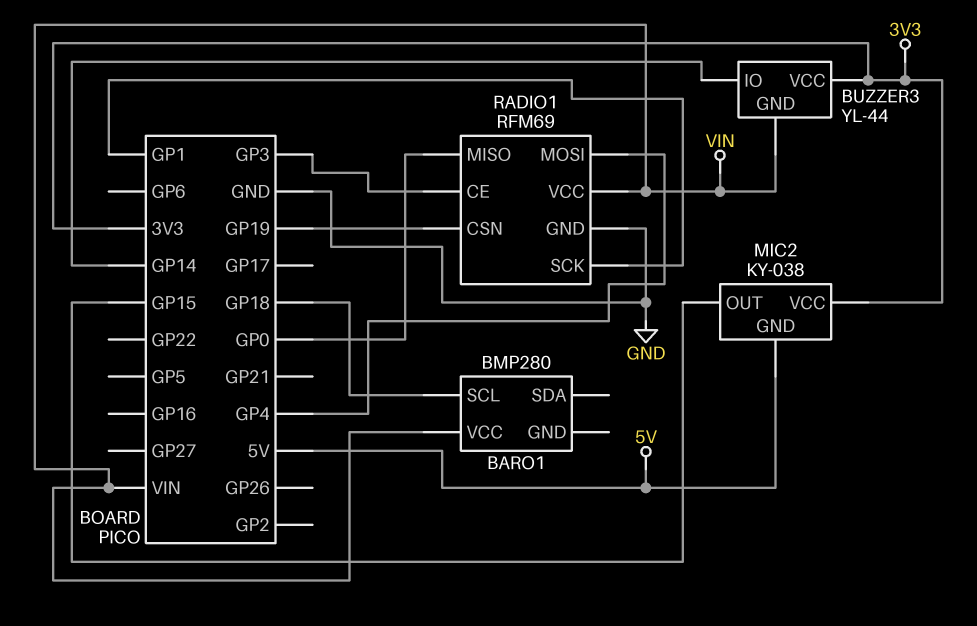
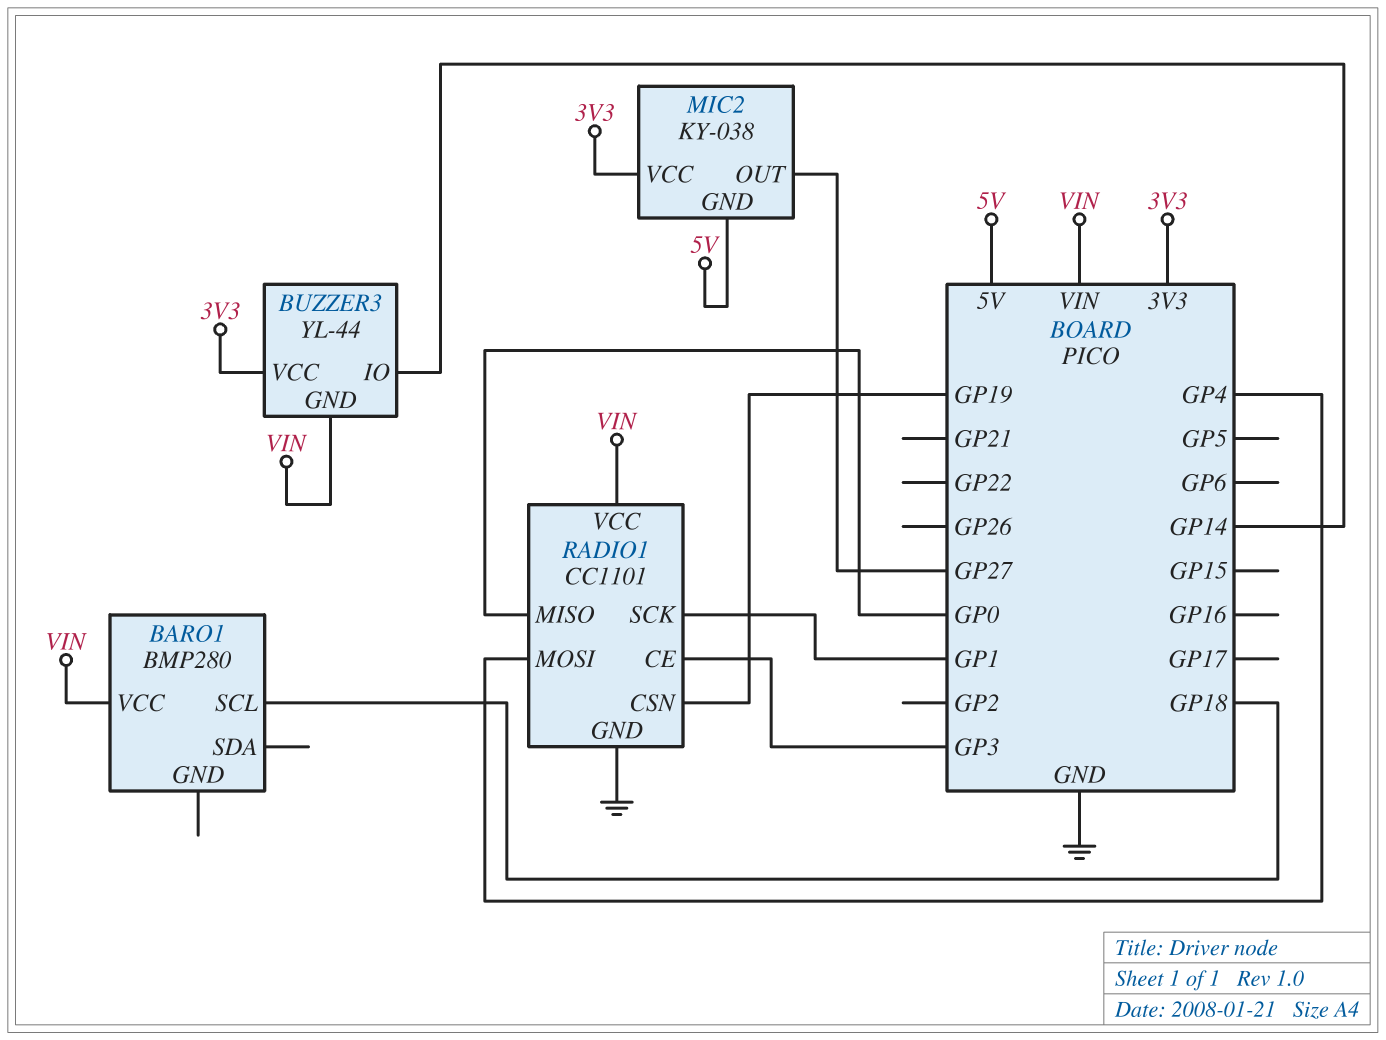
MIC2 pin OUT: GP15 -> GP27
RADIO1: RFM69 -> CC1101

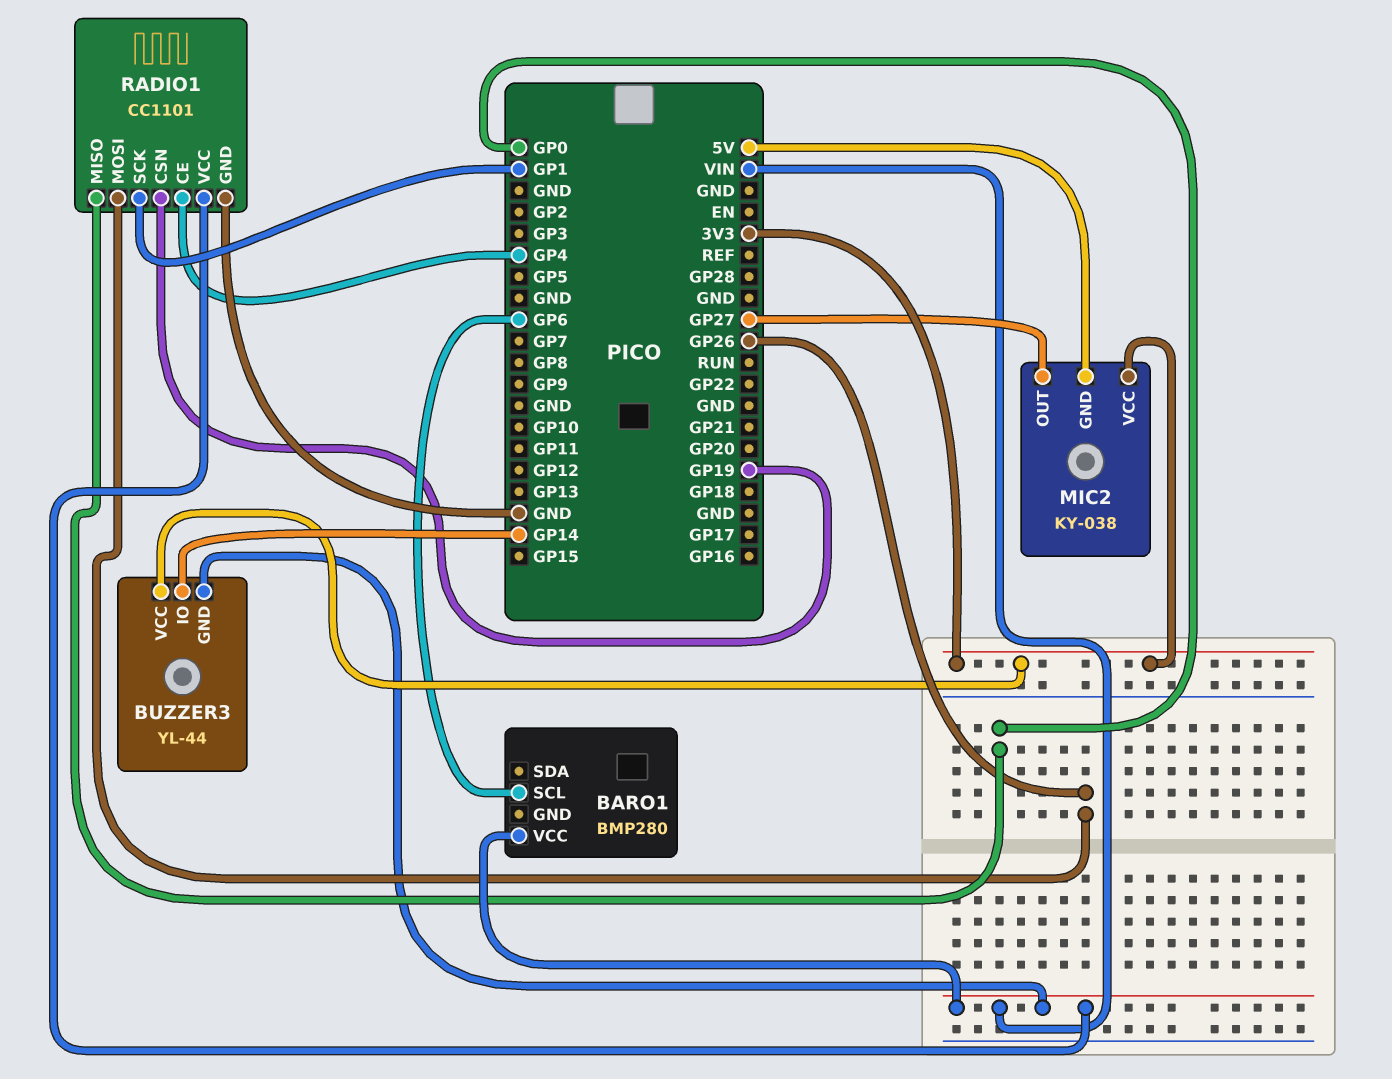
BARO1 pin SCL: GP18 -> GP6
RADIO1 pin CE: GP3 -> GP4
RADIO1 pin MOSI: GP4 -> GP26

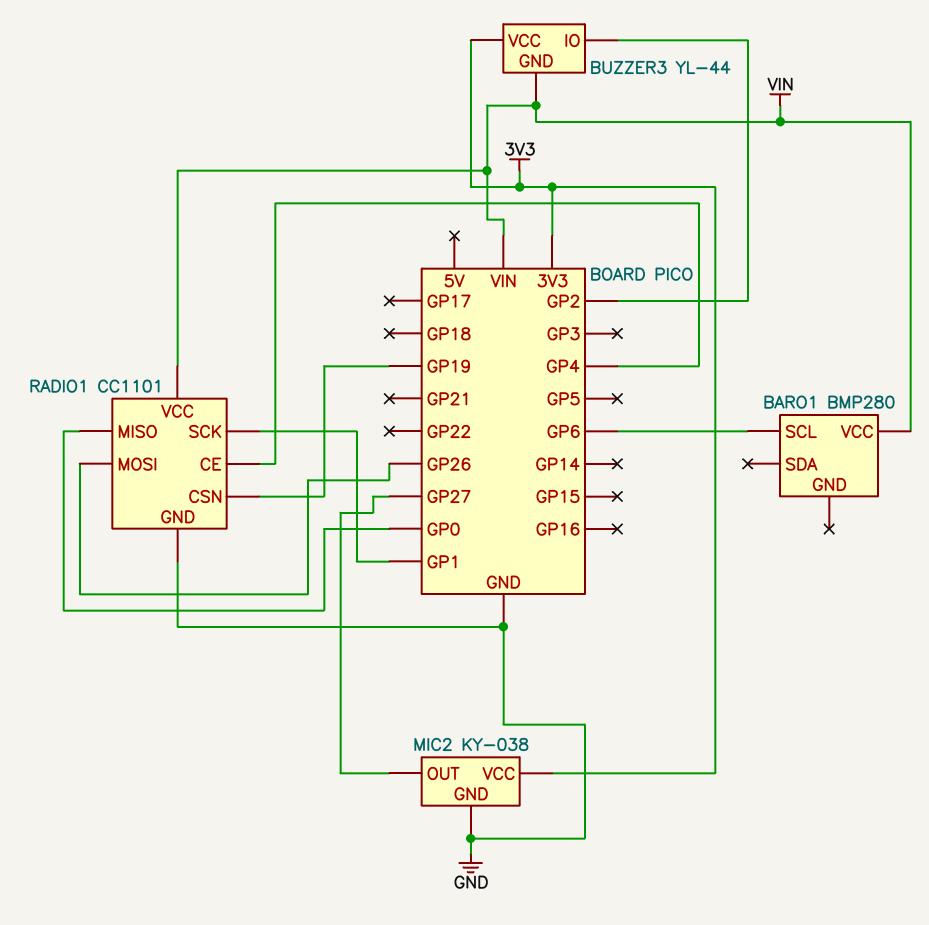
BUZZER3 pin IO: GP14 -> GP2
MIC2 pin GND: 5V -> GND

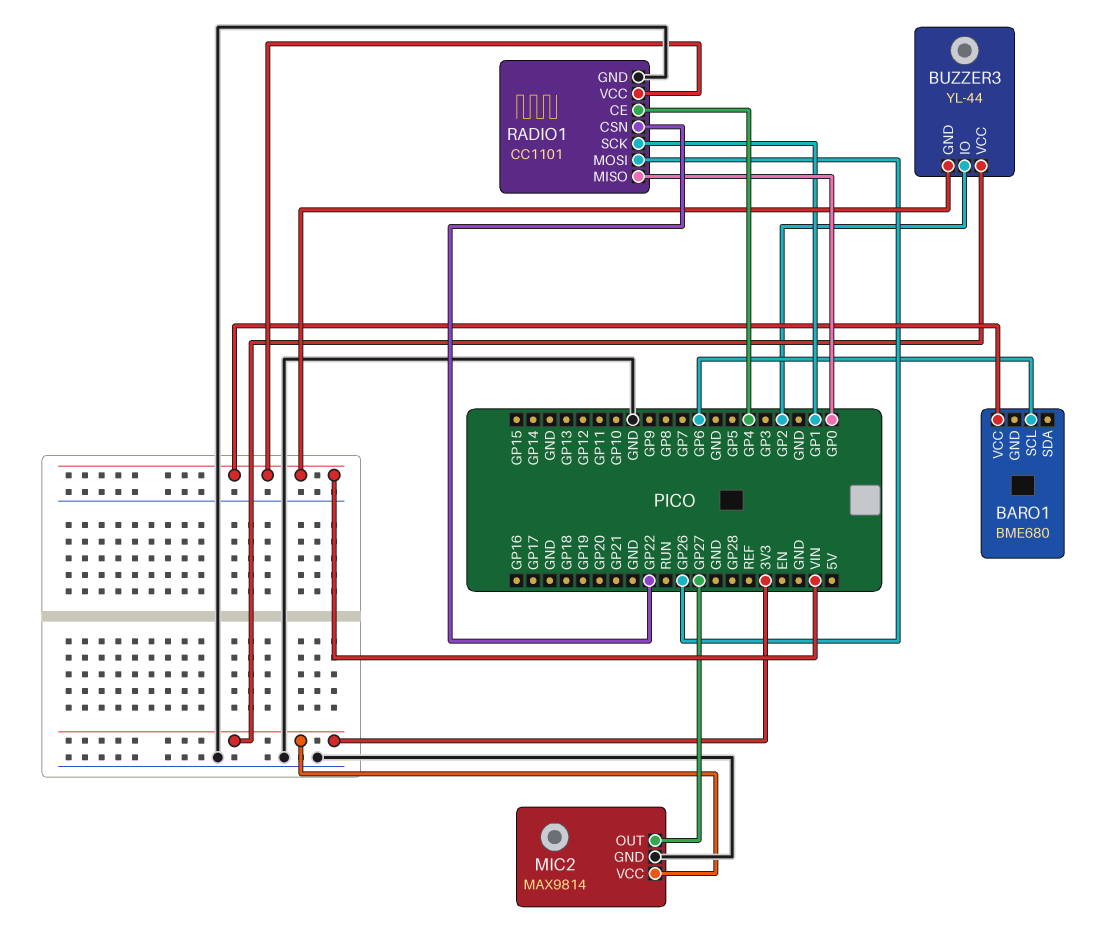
BARO1: BMP280 -> BME680
MIC2: KY-038 -> MAX9814
RADIO1 pin CSN: GP19 -> GP22

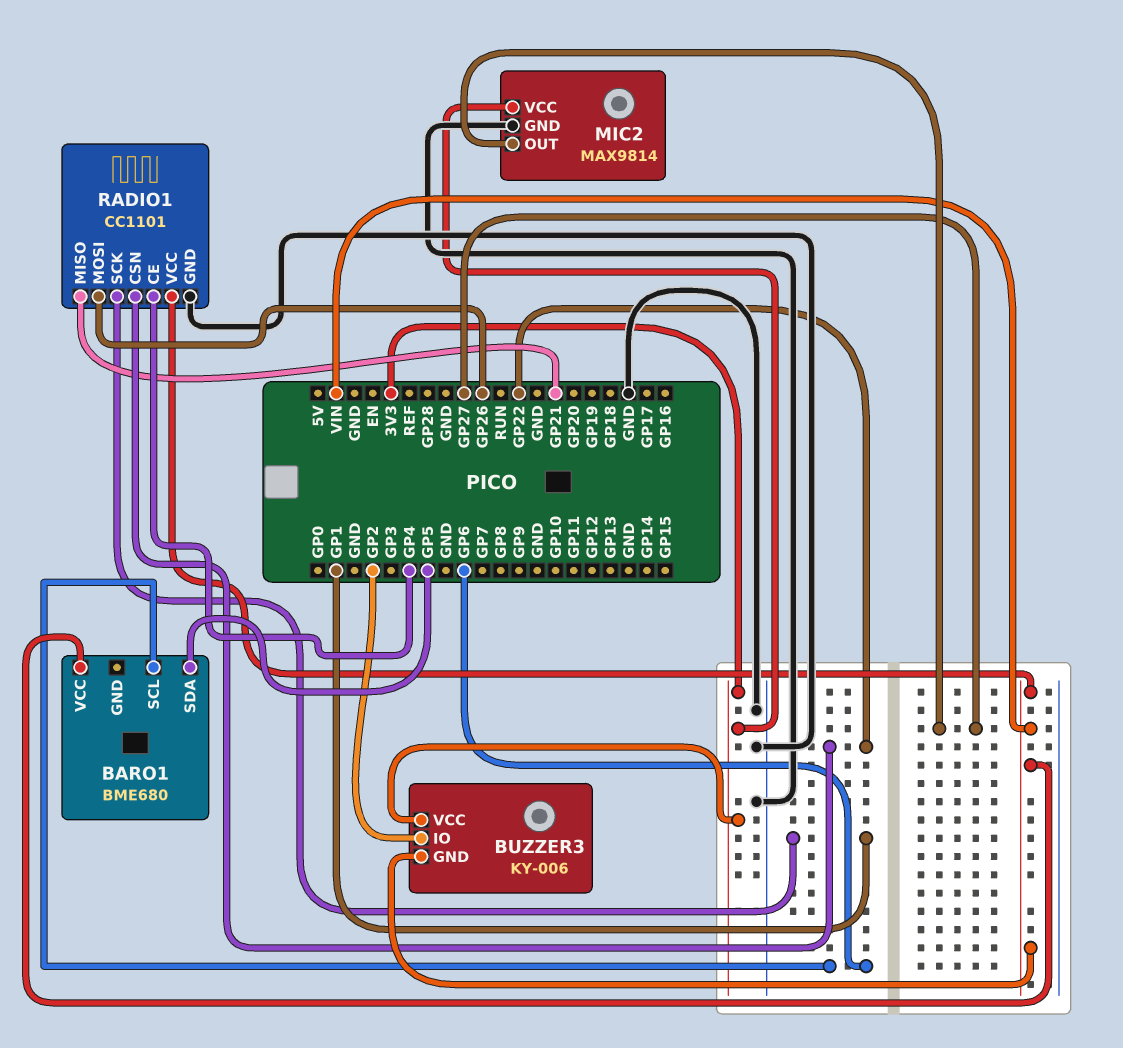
BARO1 pin SDA: none -> GP5
BUZZER3: YL-44 -> KY-006
RADIO1 pin MISO: GP0 -> GP21

